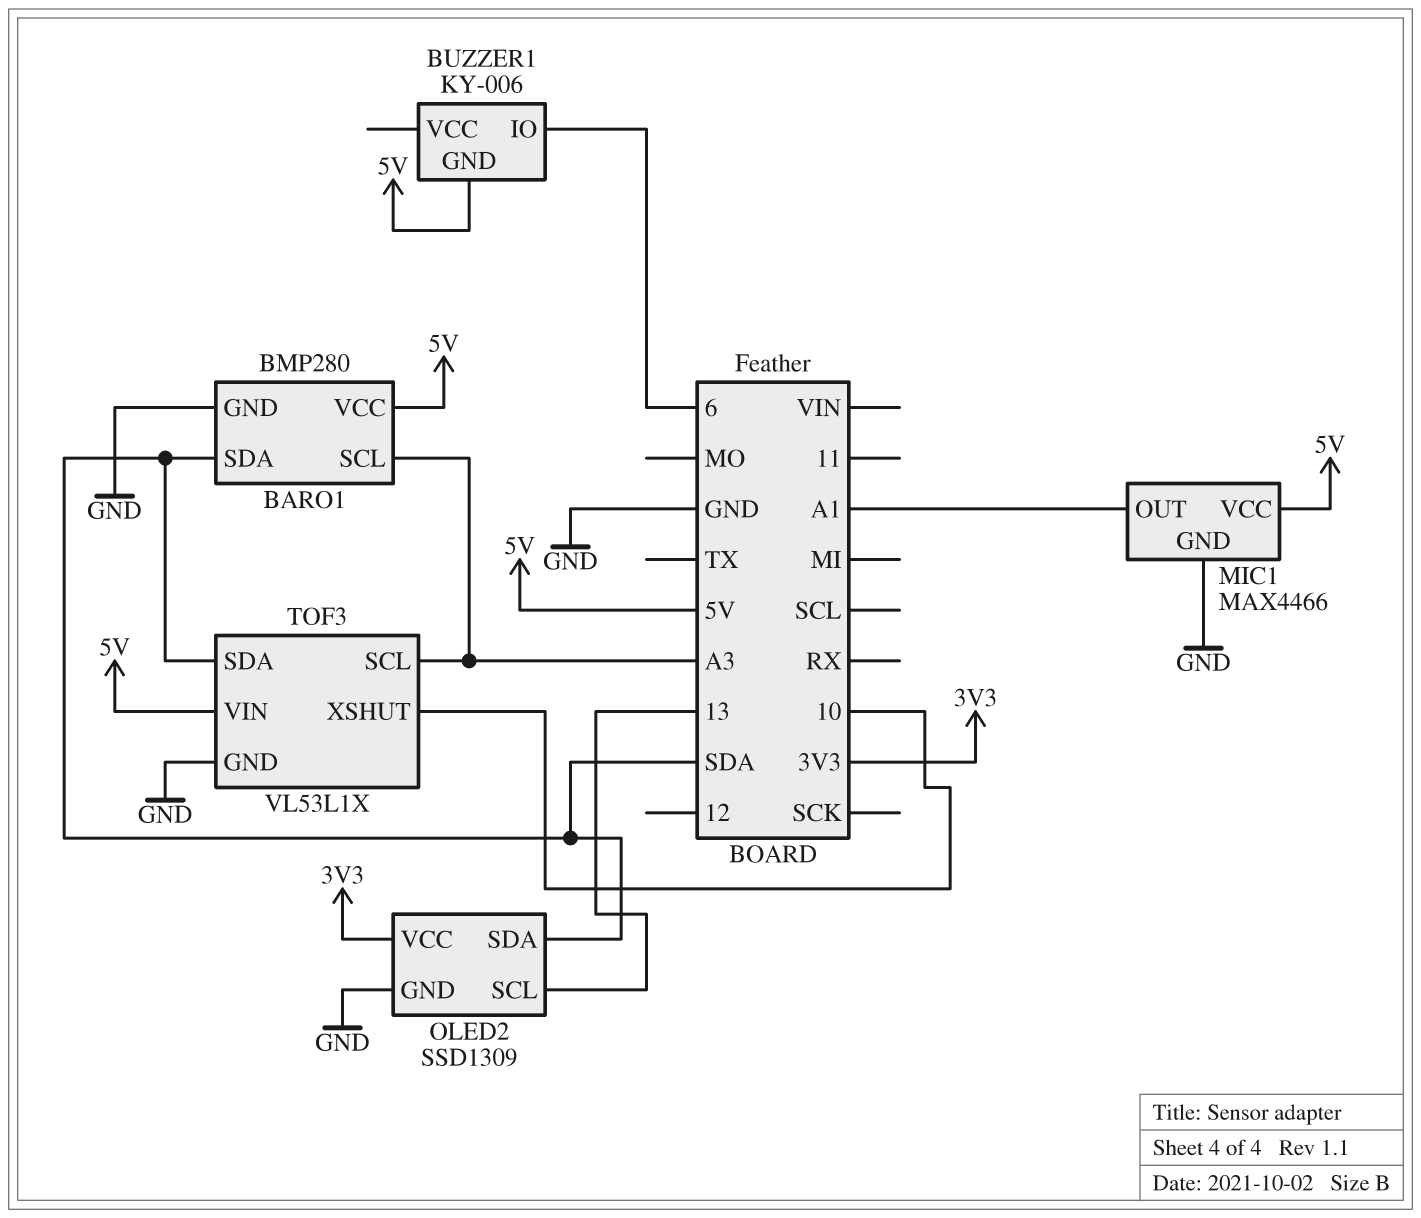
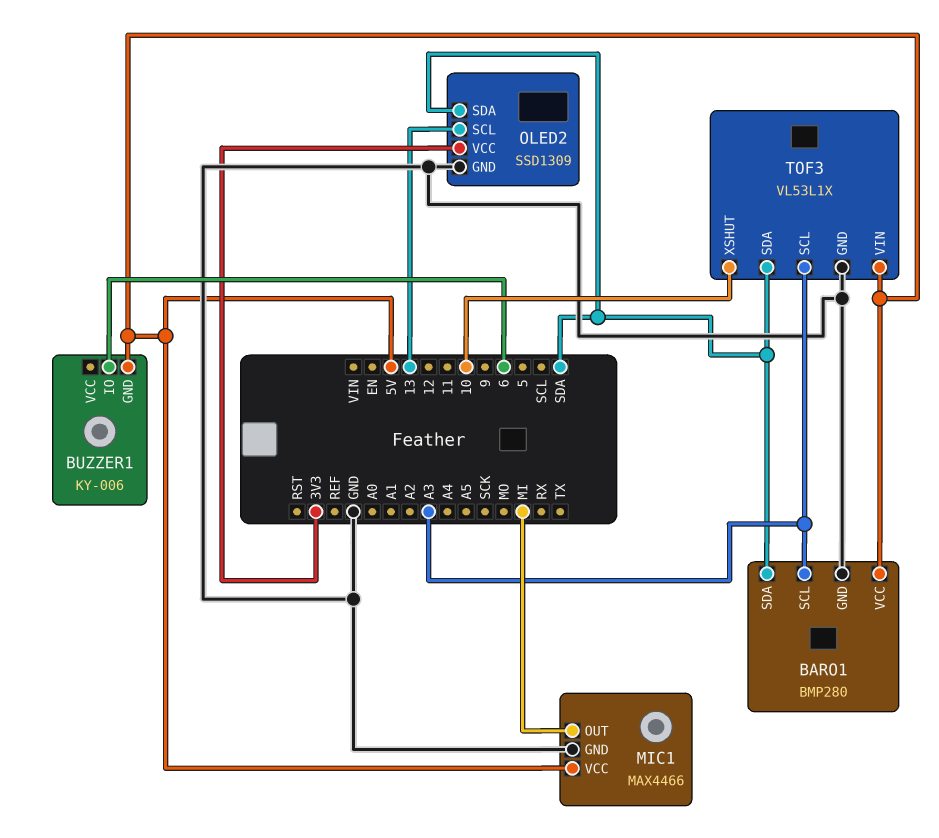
MIC1 pin OUT: A1 -> MI

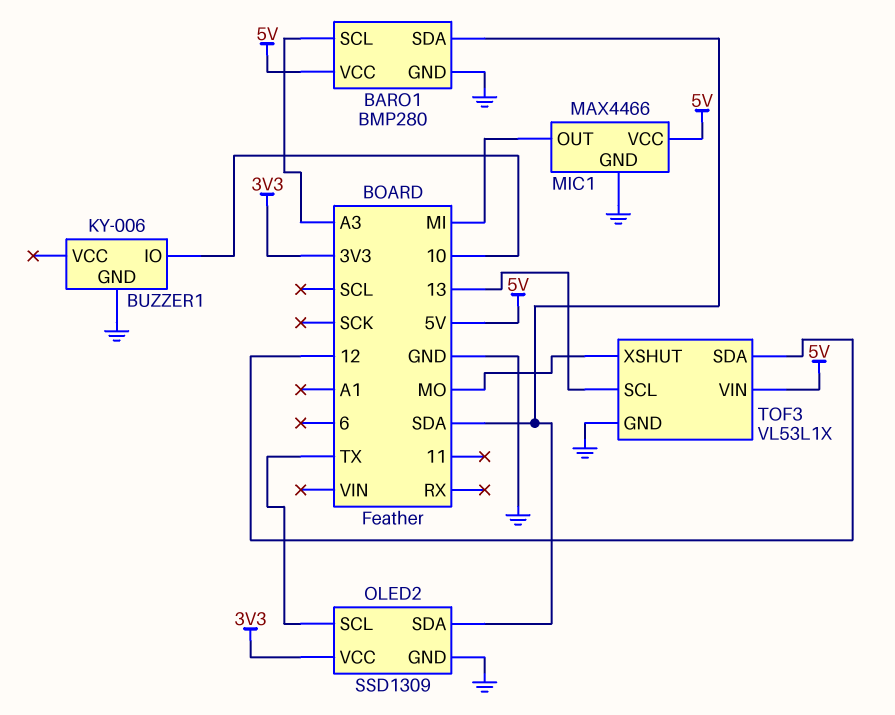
BUZZER1 pin GND: 5V -> GND
BUZZER1 pin IO: 6 -> 10
OLED2 pin SCL: 13 -> TX
TOF3 pin SCL: A3 -> 13
TOF3 pin SDA: SDA -> 12
TOF3 pin XSHUT: 10 -> MO

